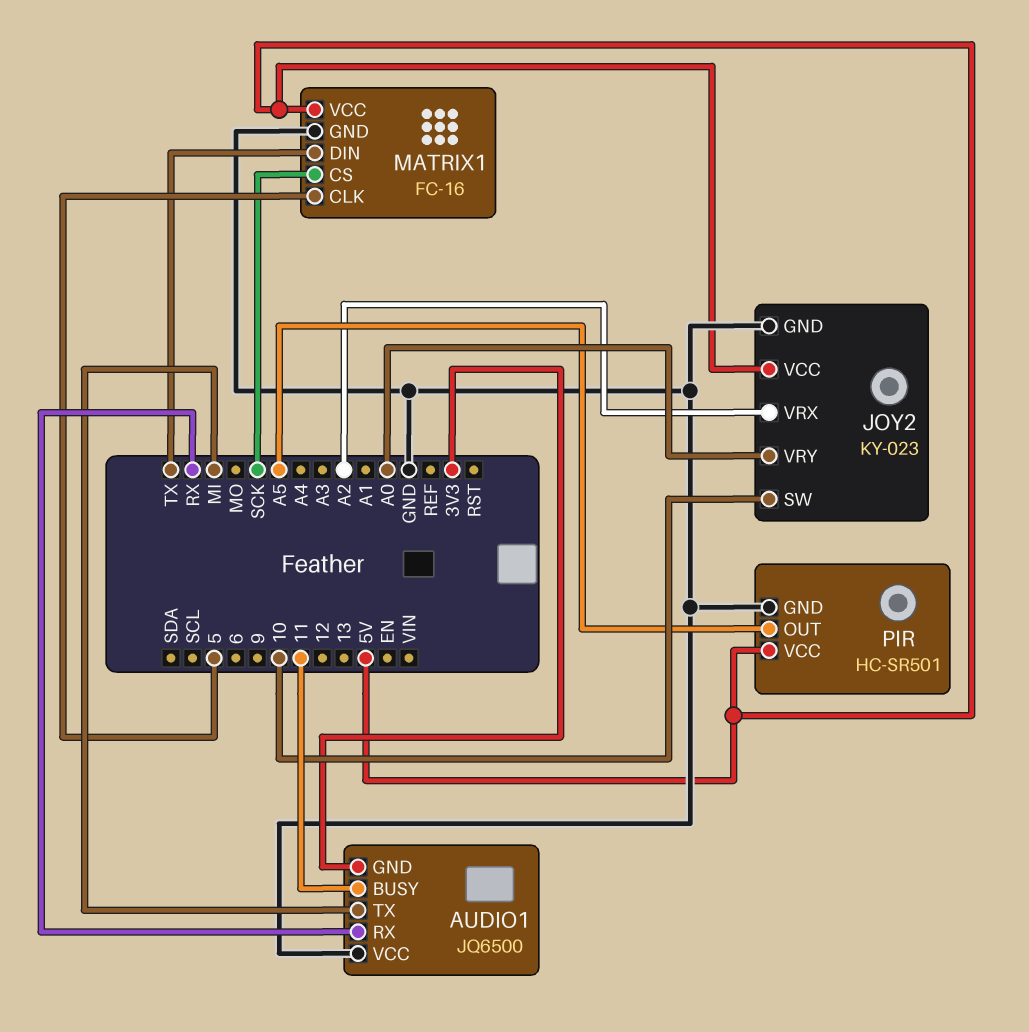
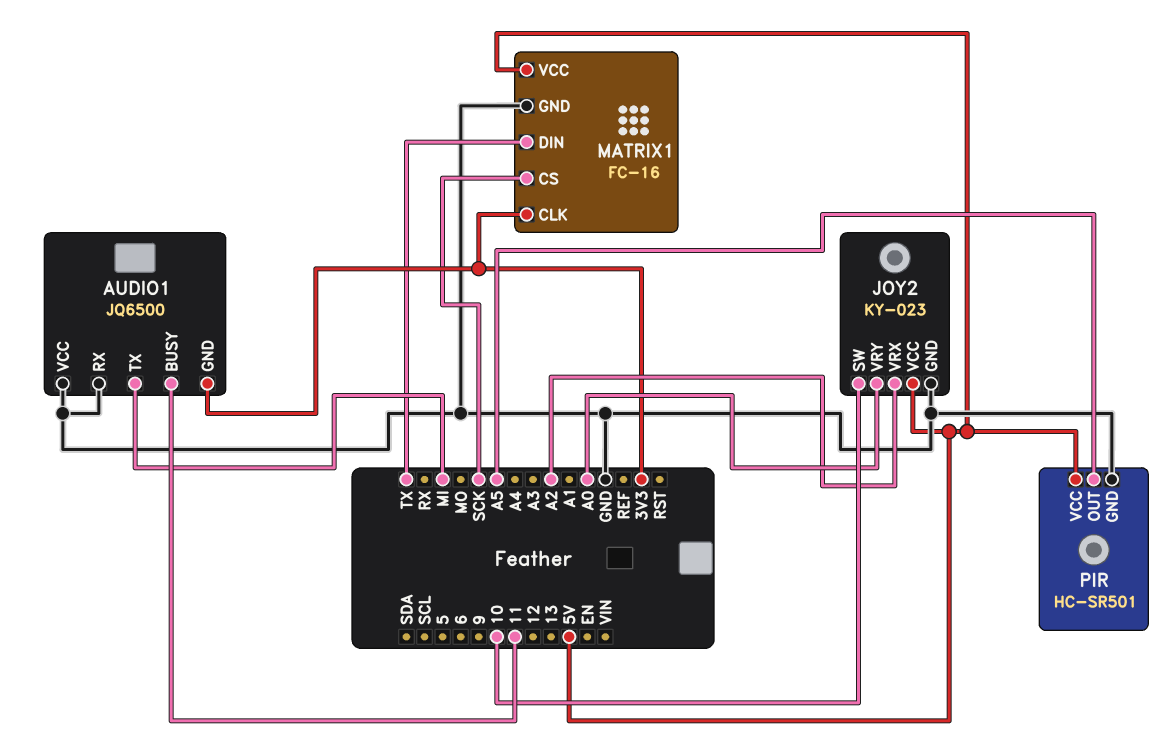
AUDIO1 pin RX: RX -> GND
MATRIX1 pin CLK: 5 -> 3V3

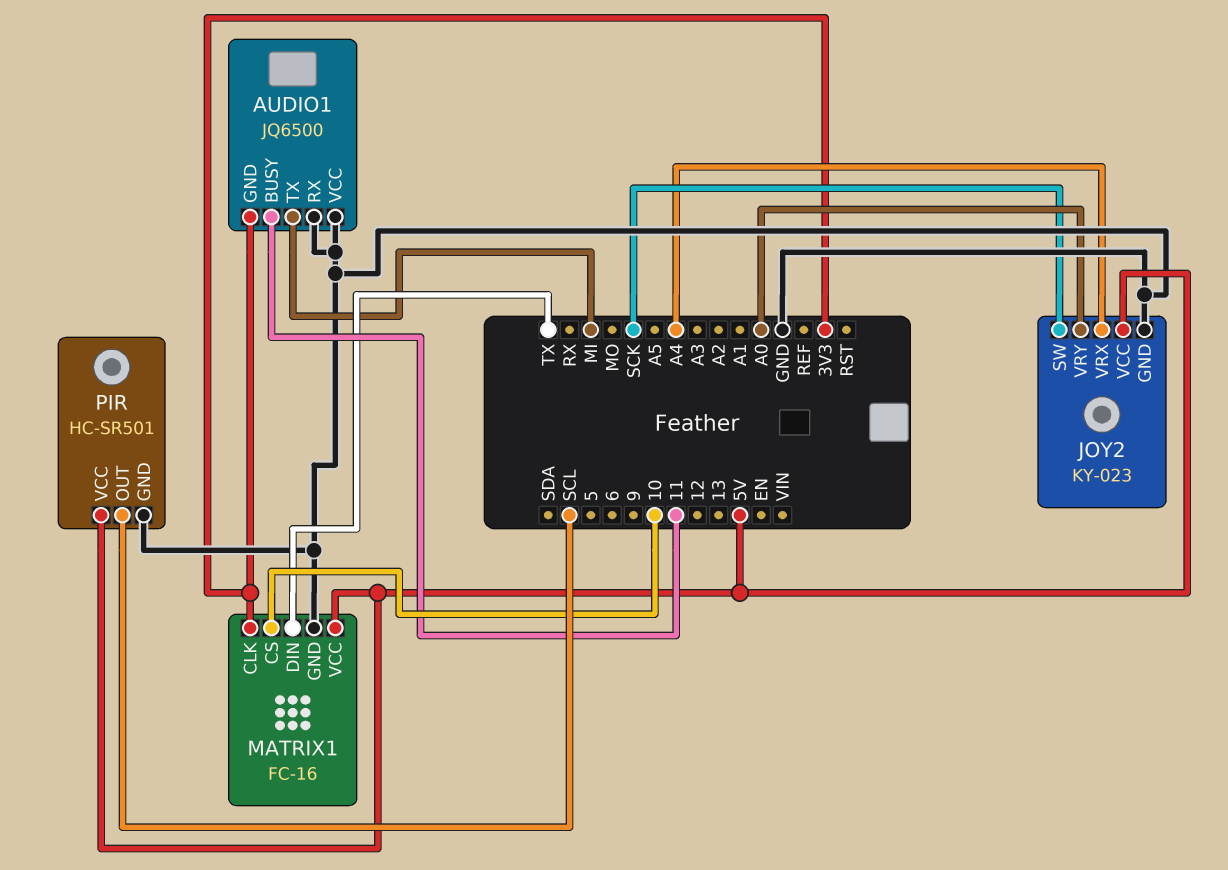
JOY2 pin SW: 10 -> SCK
JOY2 pin VRX: A2 -> A4
MATRIX1 pin CS: SCK -> 10
PIR pin OUT: A5 -> SCL

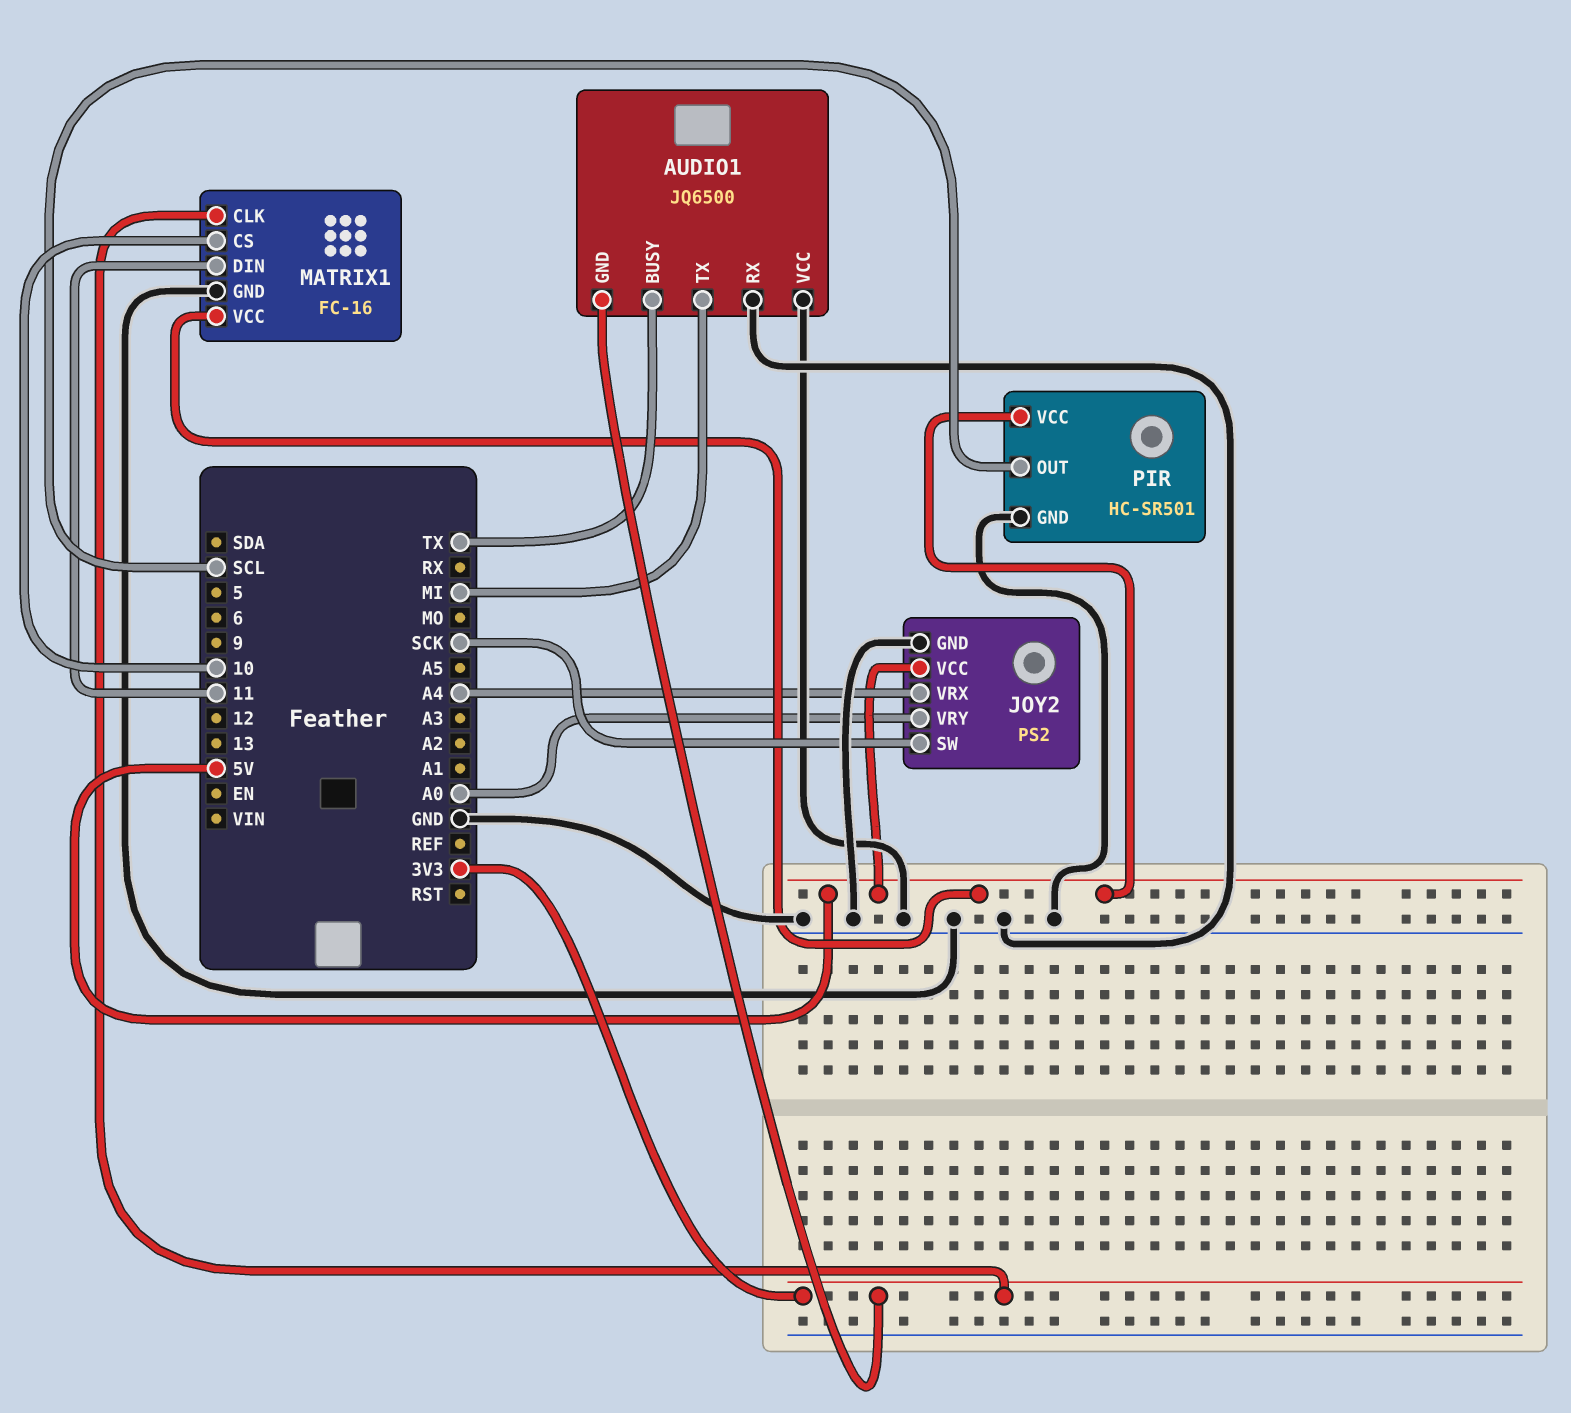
AUDIO1 pin BUSY: 11 -> TX
JOY2: KY-023 -> PS2
MATRIX1 pin DIN: TX -> 11

